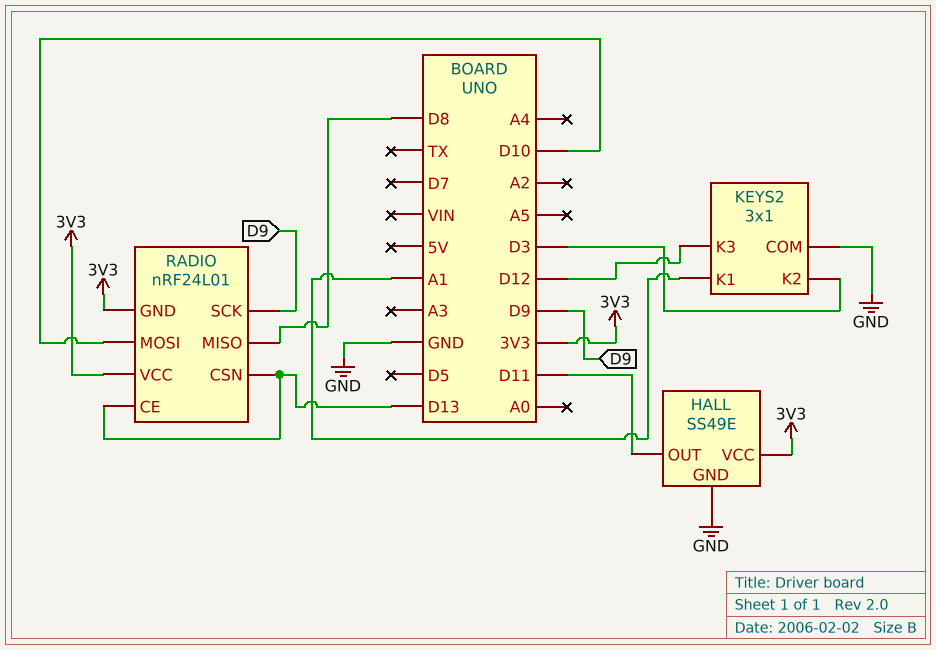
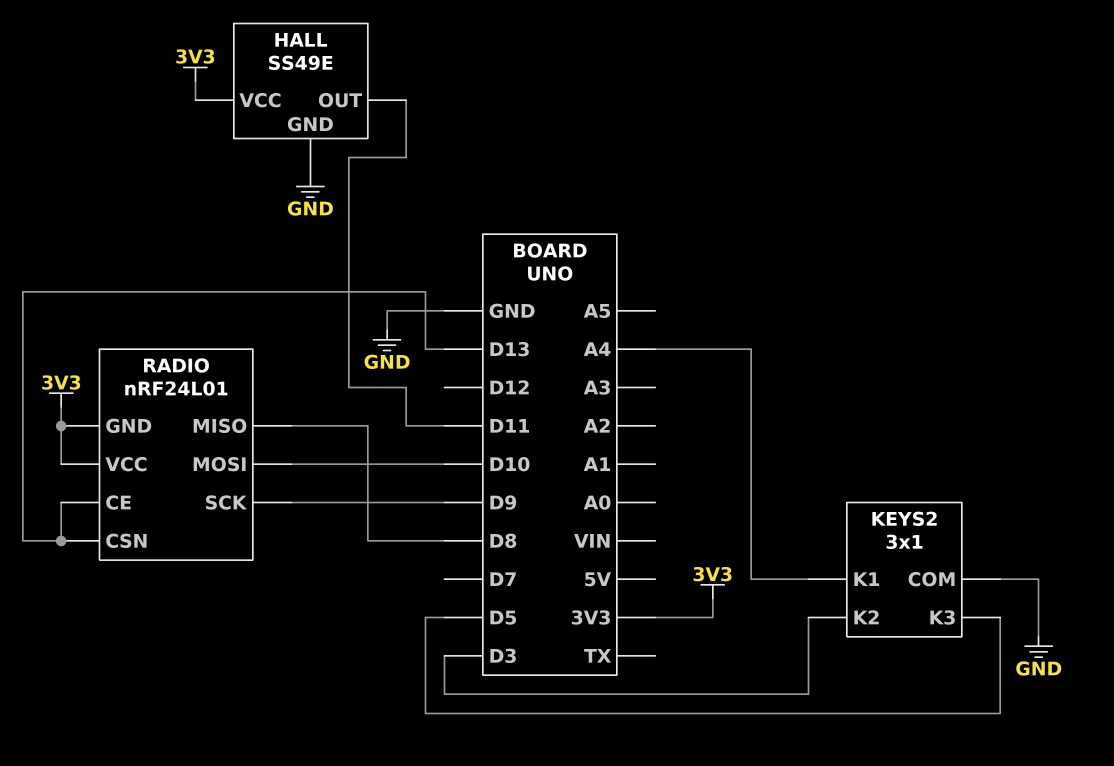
KEYS2 pin K1: A1 -> A4
KEYS2 pin K3: D12 -> D5

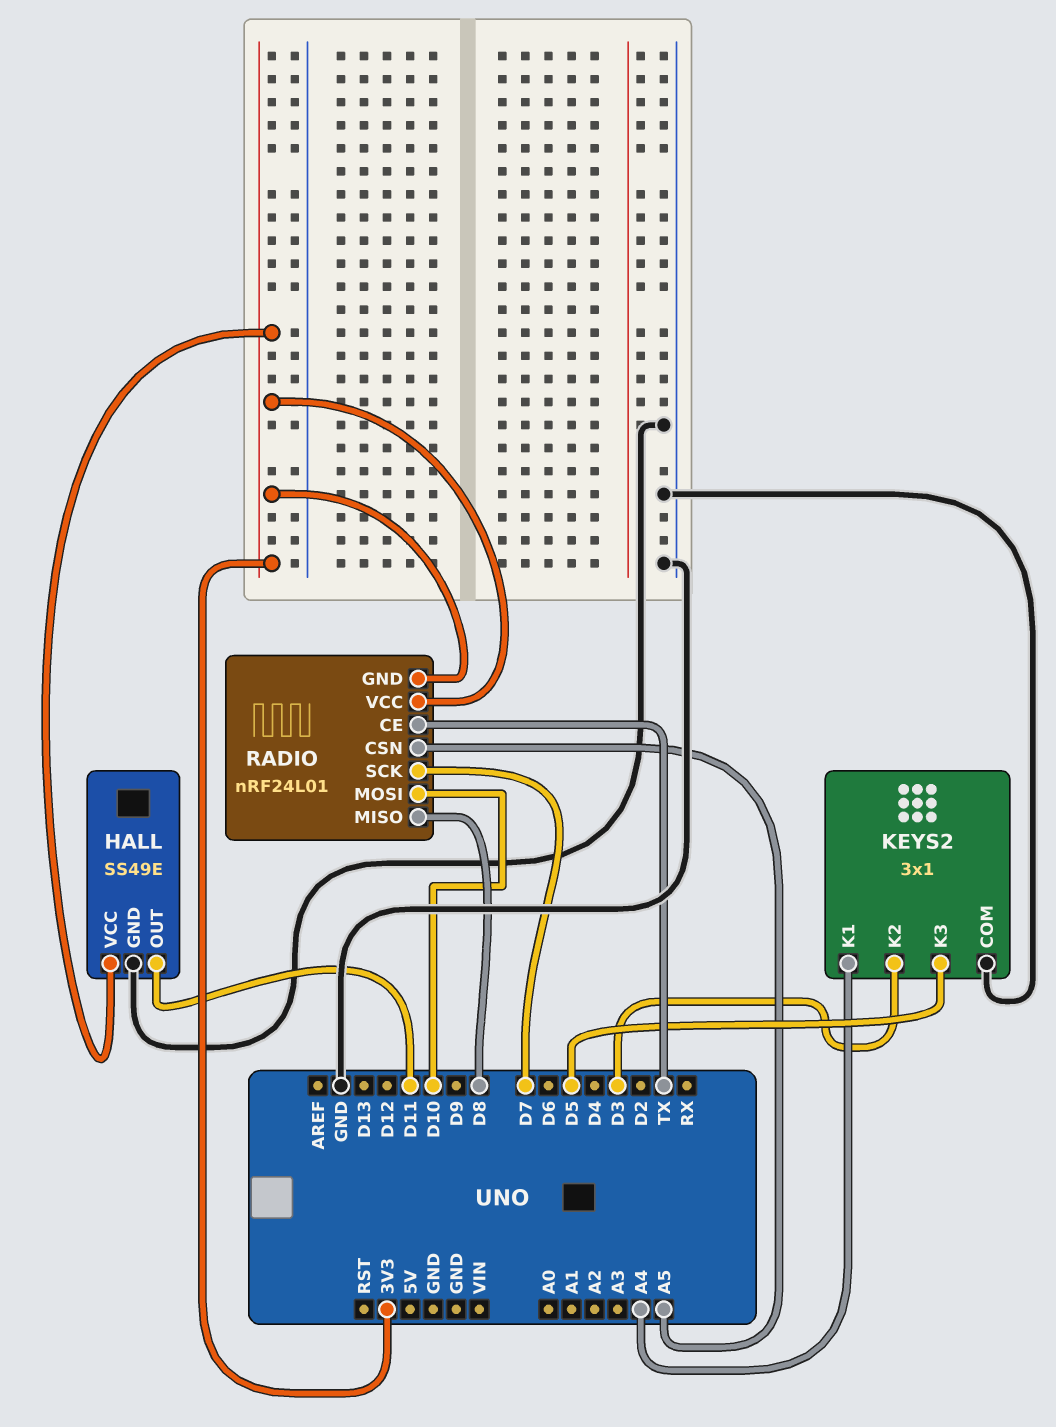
RADIO pin CE: D13 -> TX
RADIO pin CSN: D13 -> A5
RADIO pin SCK: D9 -> D7

